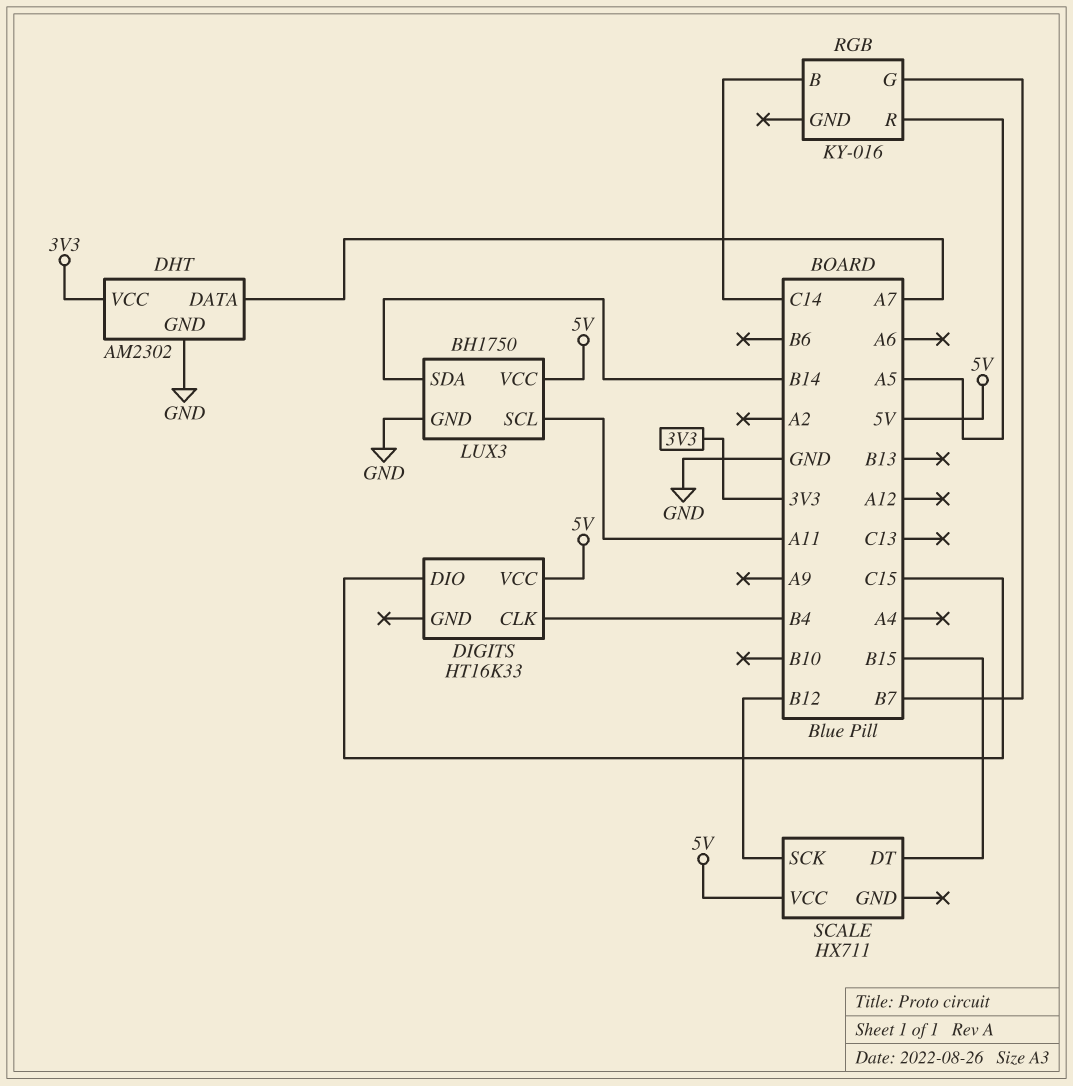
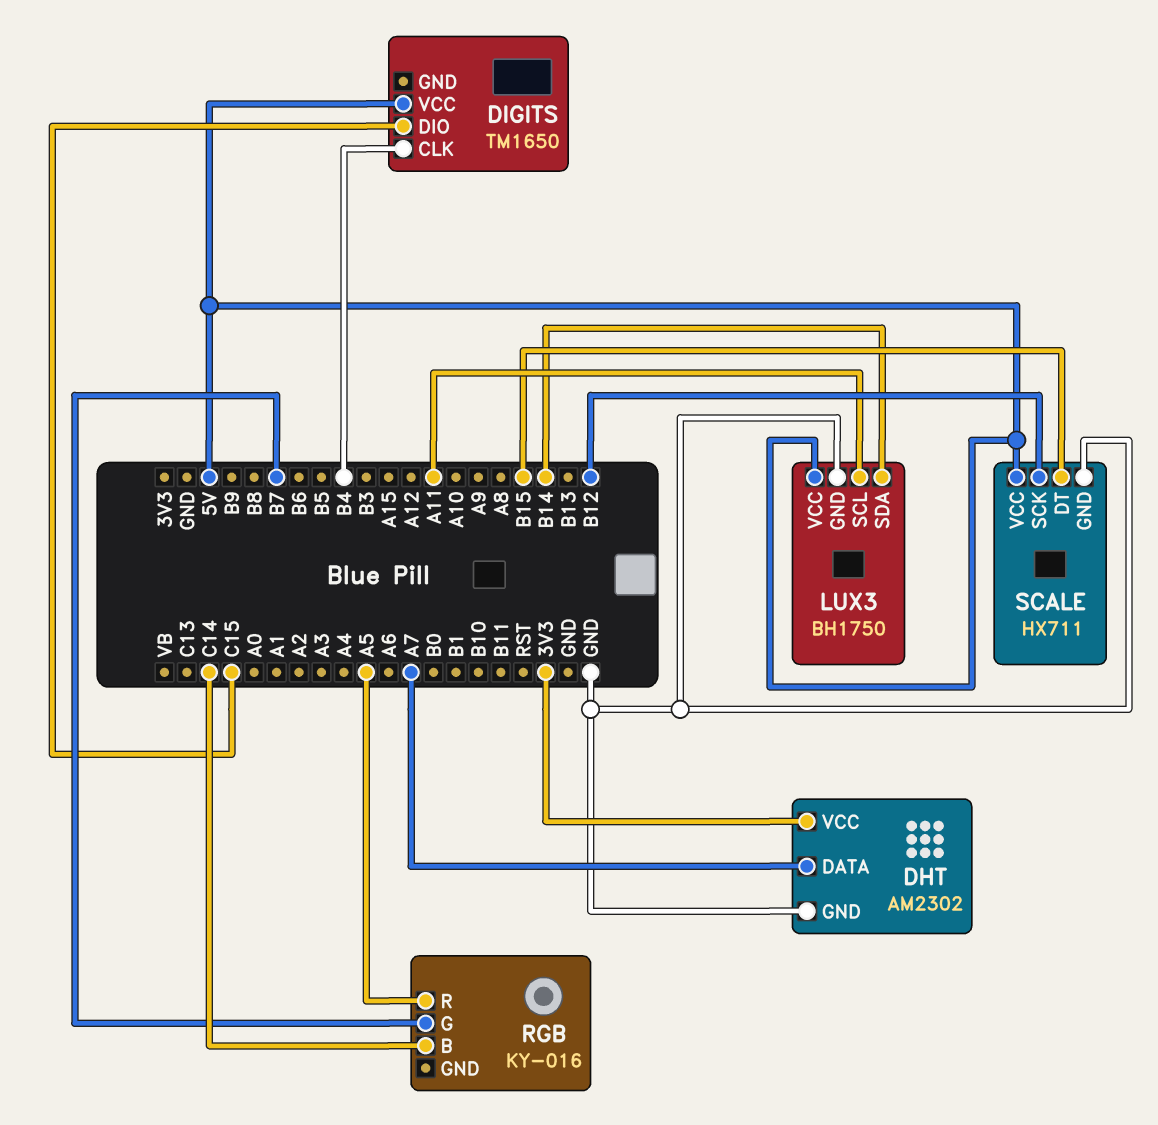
DIGITS: HT16K33 -> TM1650
SCALE pin GND: none -> GND

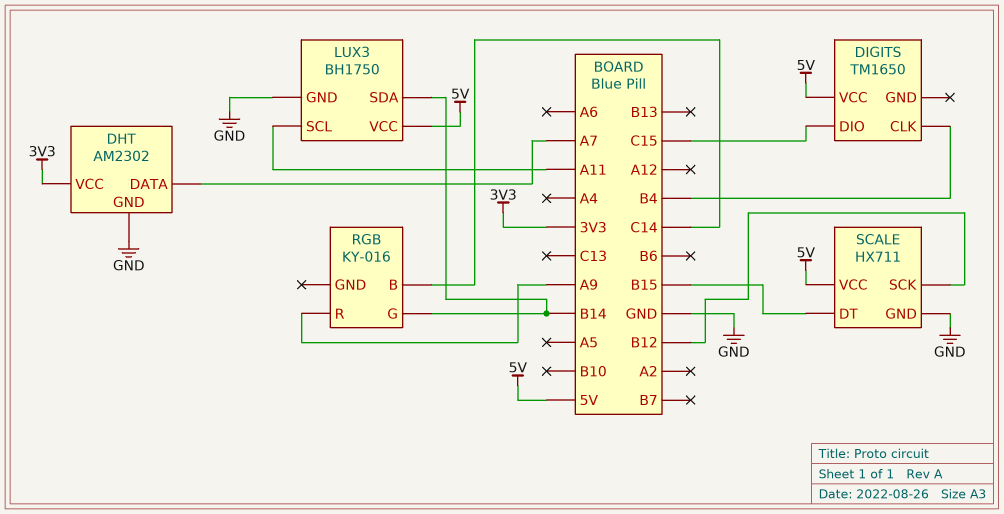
RGB pin G: B7 -> B14
RGB pin R: A5 -> A9

